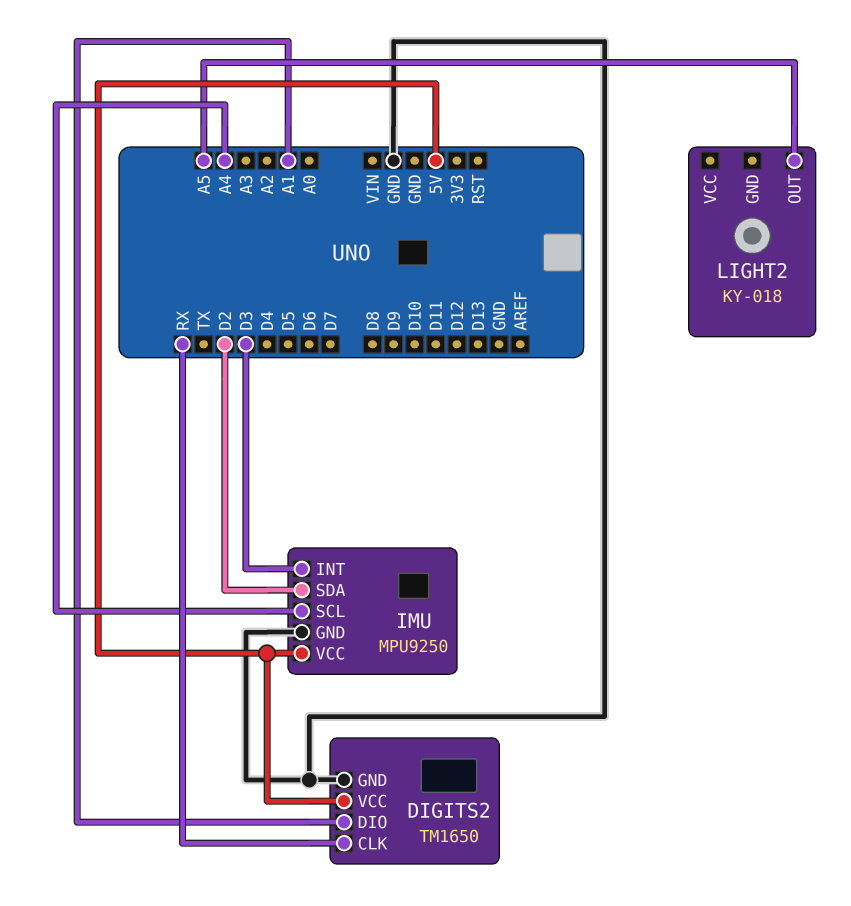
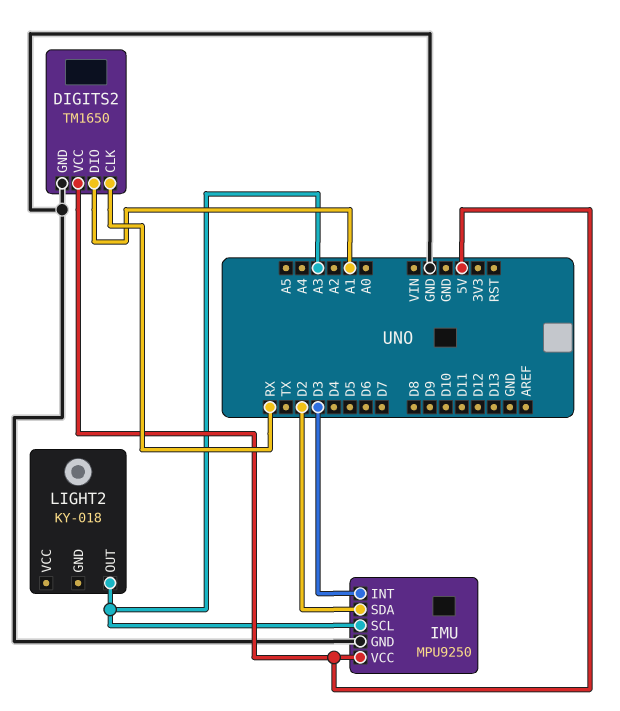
IMU pin SCL: A4 -> A3
LIGHT2 pin OUT: A5 -> A3

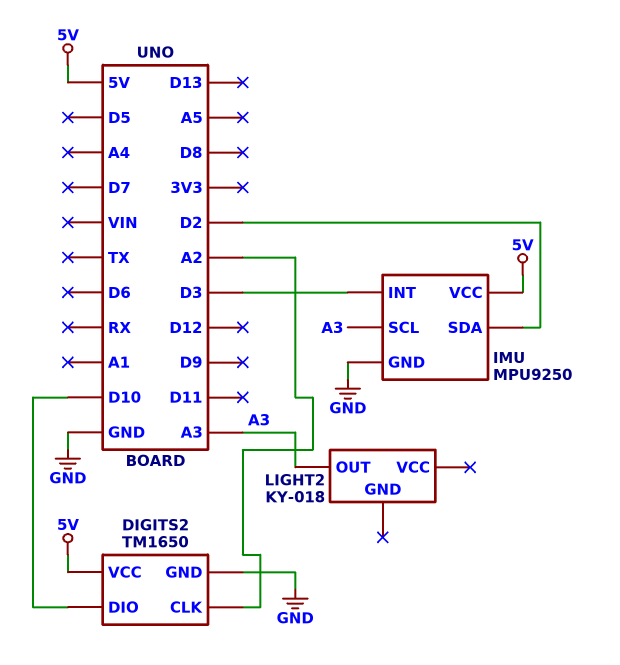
DIGITS2 pin CLK: RX -> A2
DIGITS2 pin DIO: A1 -> D10

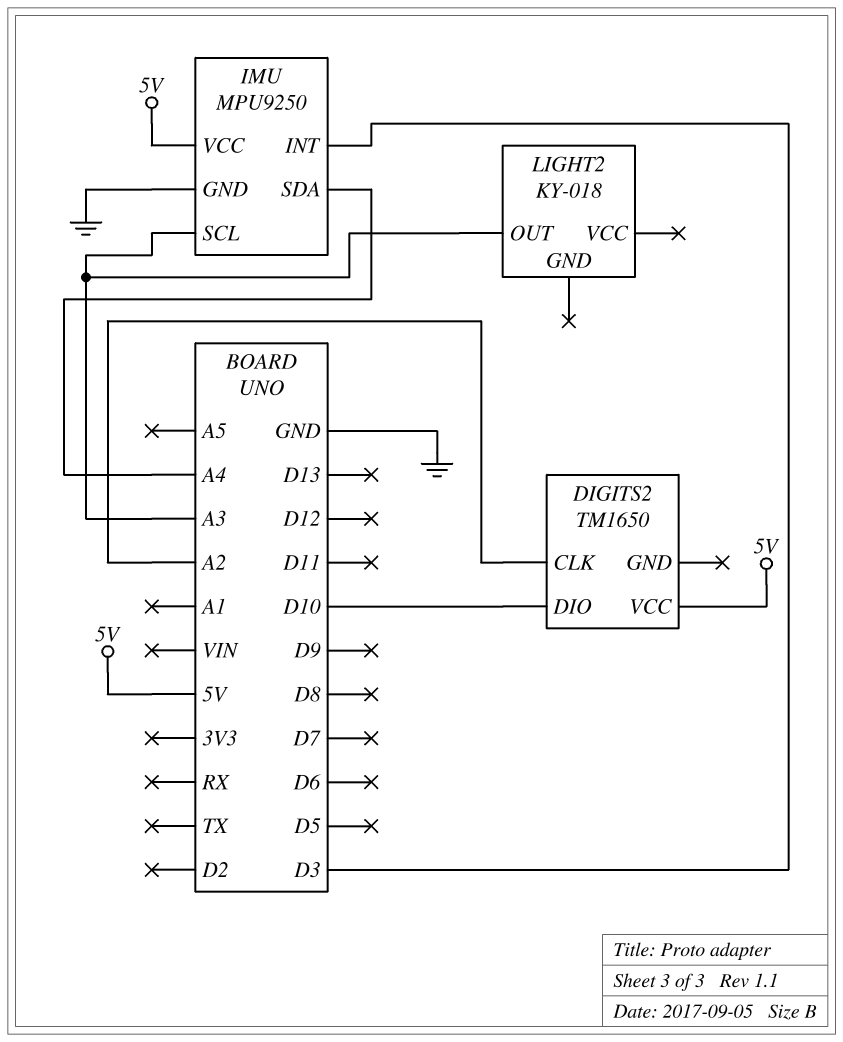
DIGITS2 pin GND: GND -> none
IMU pin SDA: D2 -> A4

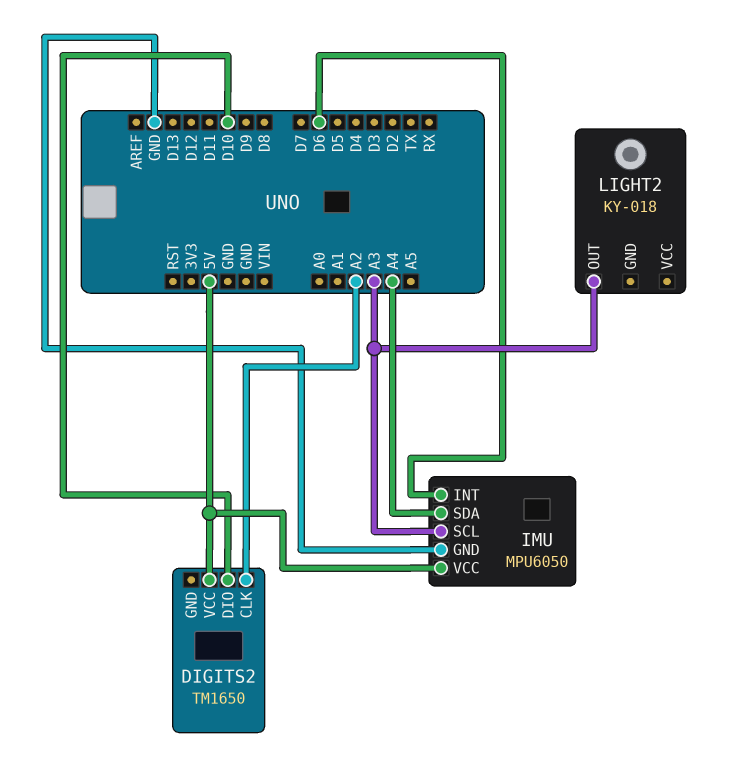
IMU: MPU9250 -> MPU6050
IMU pin INT: D3 -> D6

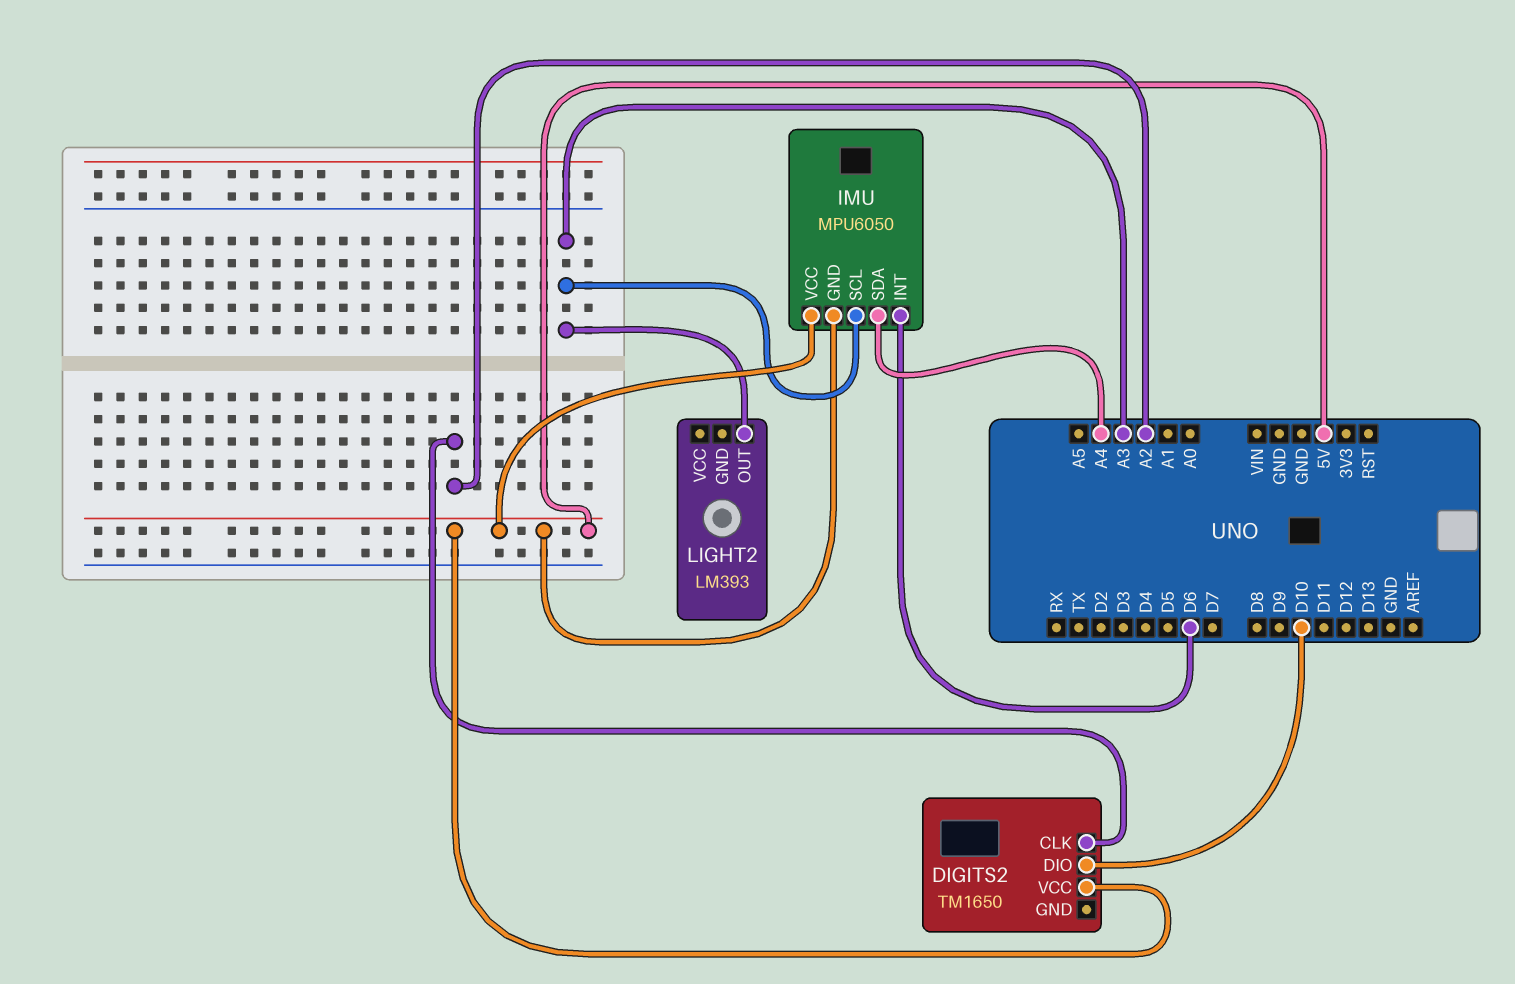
IMU pin GND: GND -> 5V
LIGHT2: KY-018 -> LM393

